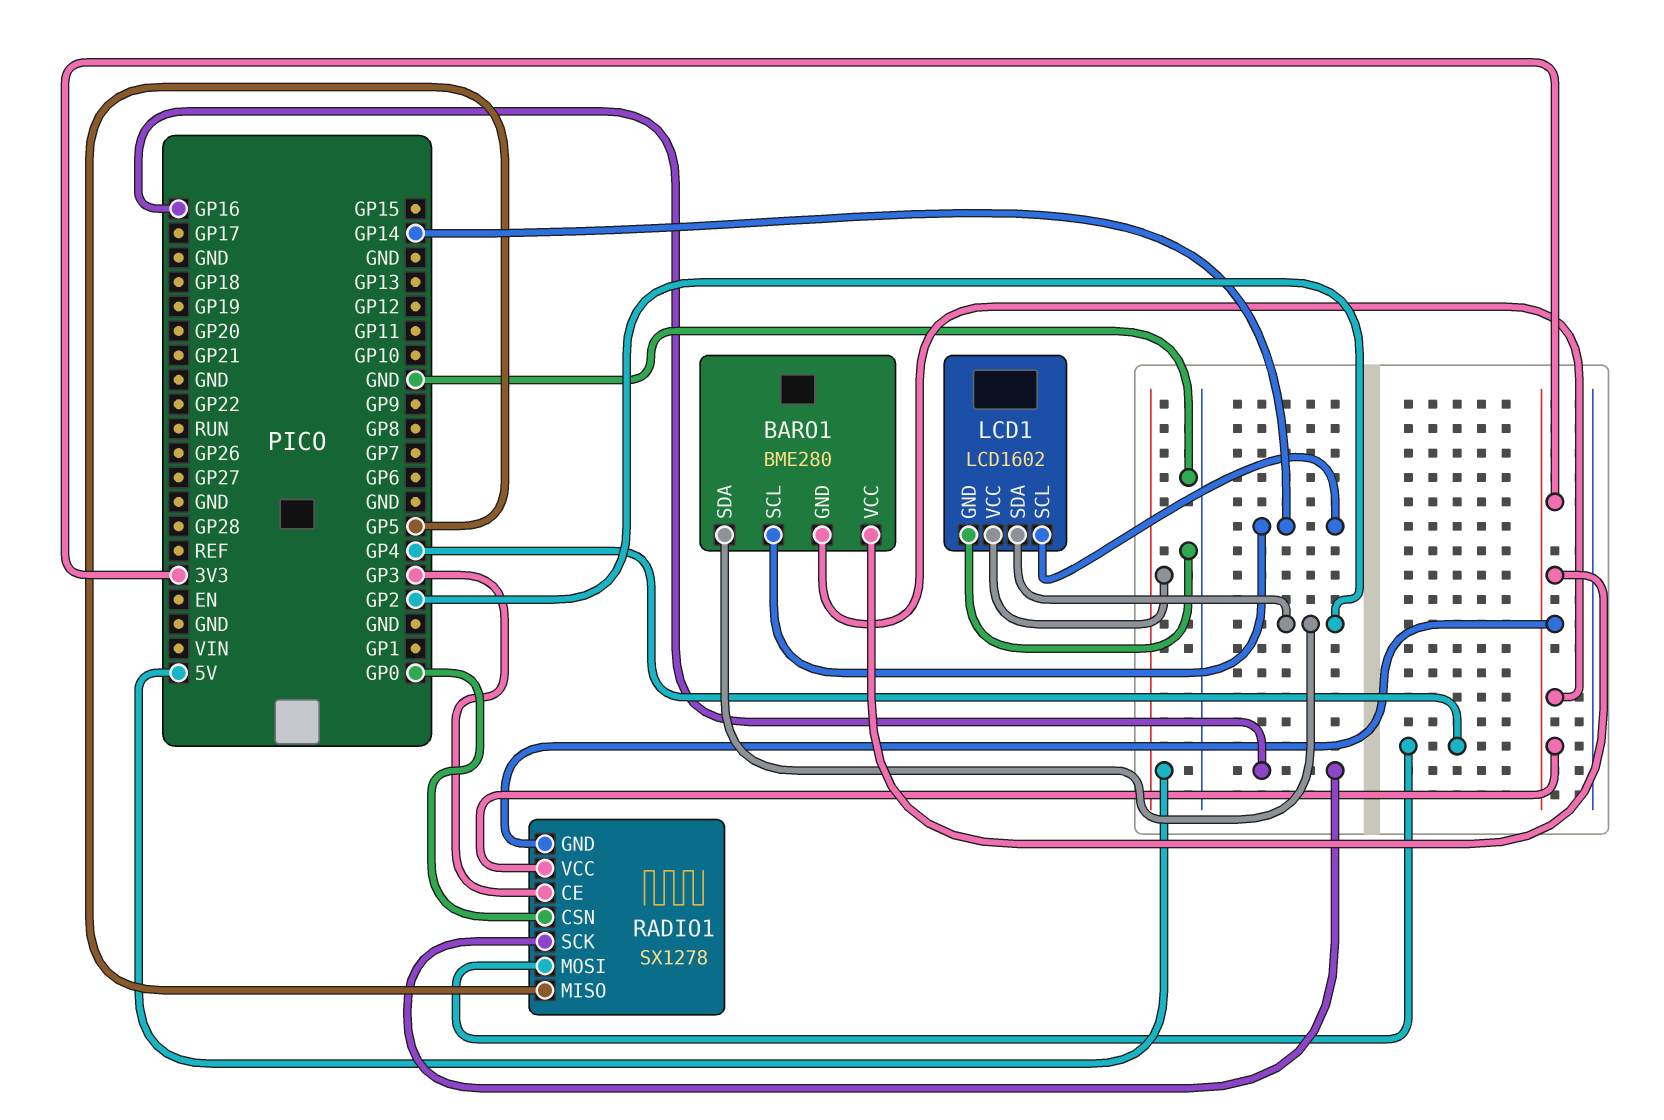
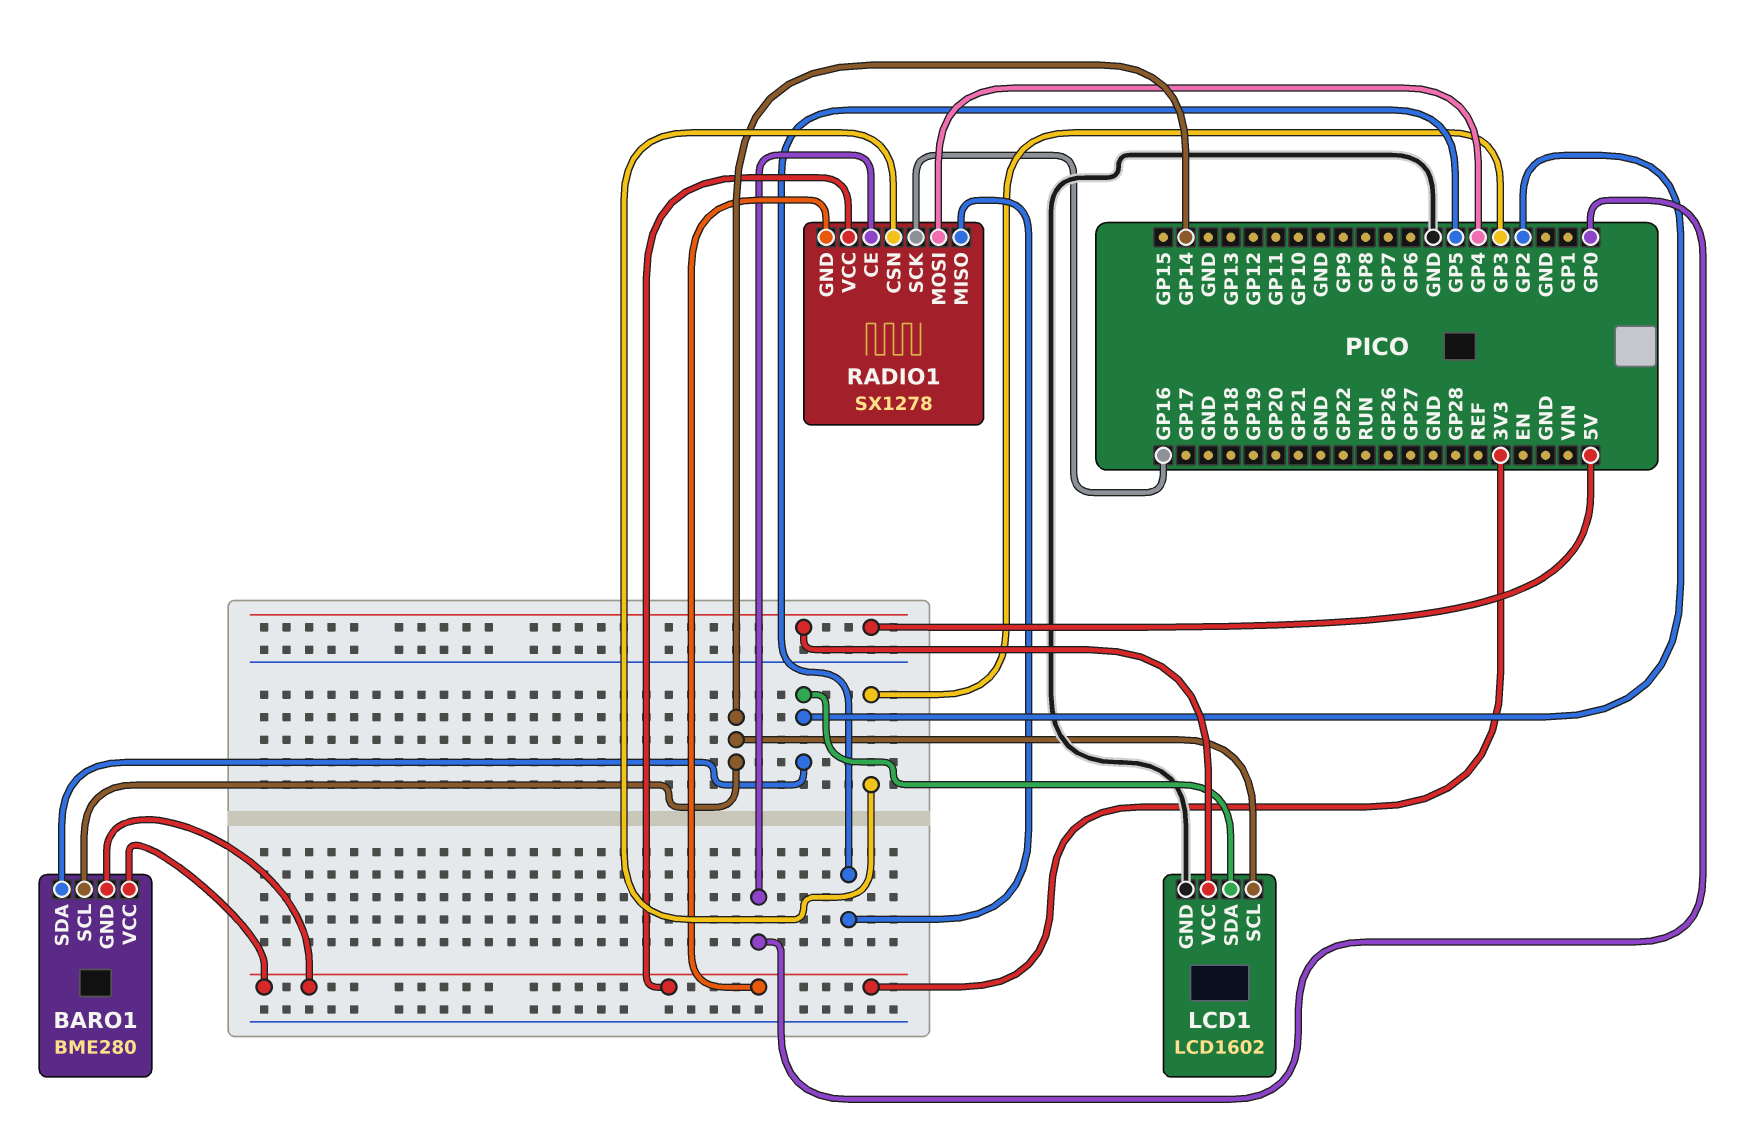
RADIO1 pin CE: GP3 -> GP0
RADIO1 pin CSN: GP0 -> GP3

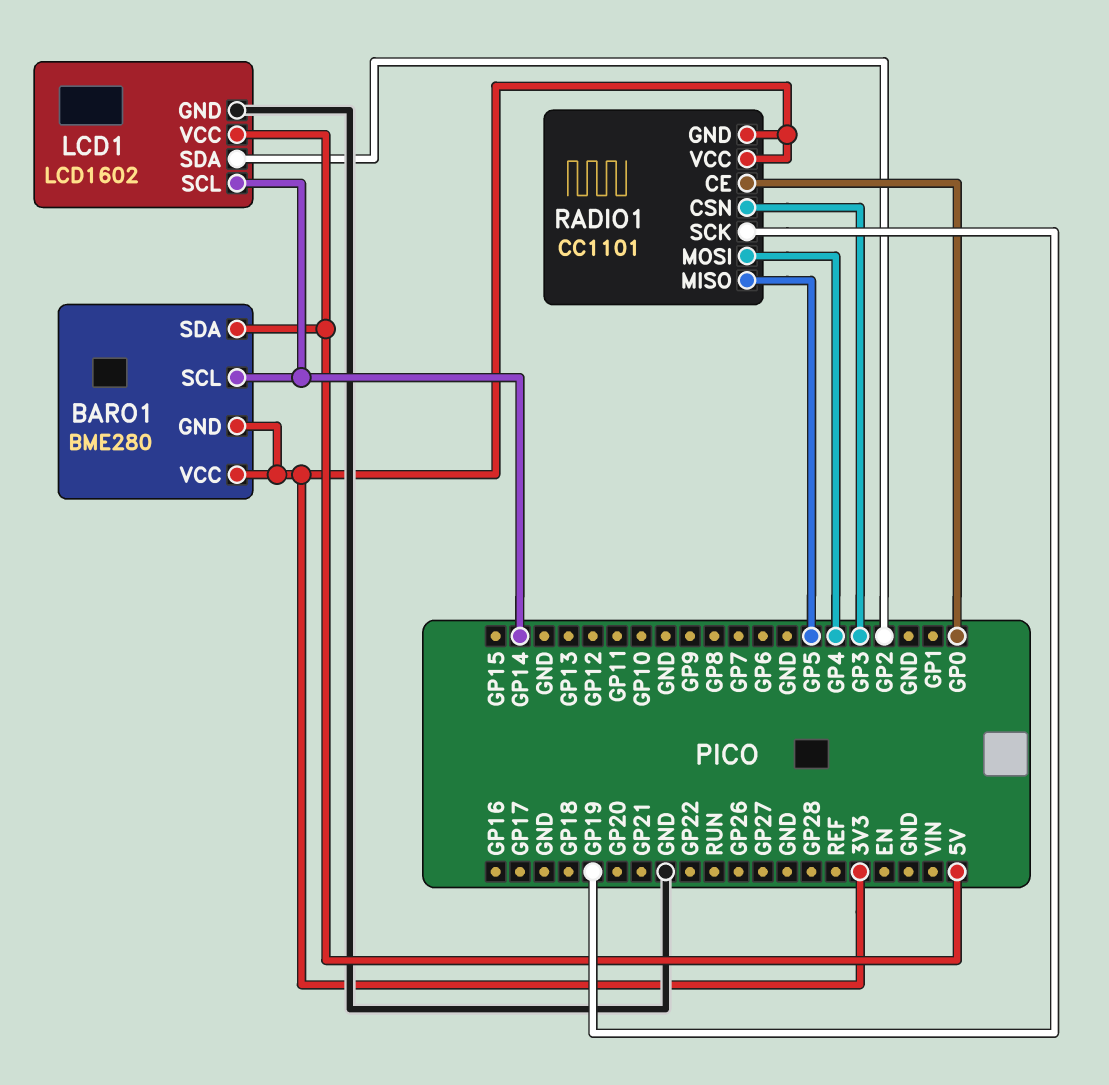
BARO1 pin SDA: GP2 -> 5V
RADIO1: SX1278 -> CC1101
RADIO1 pin SCK: GP16 -> GP19

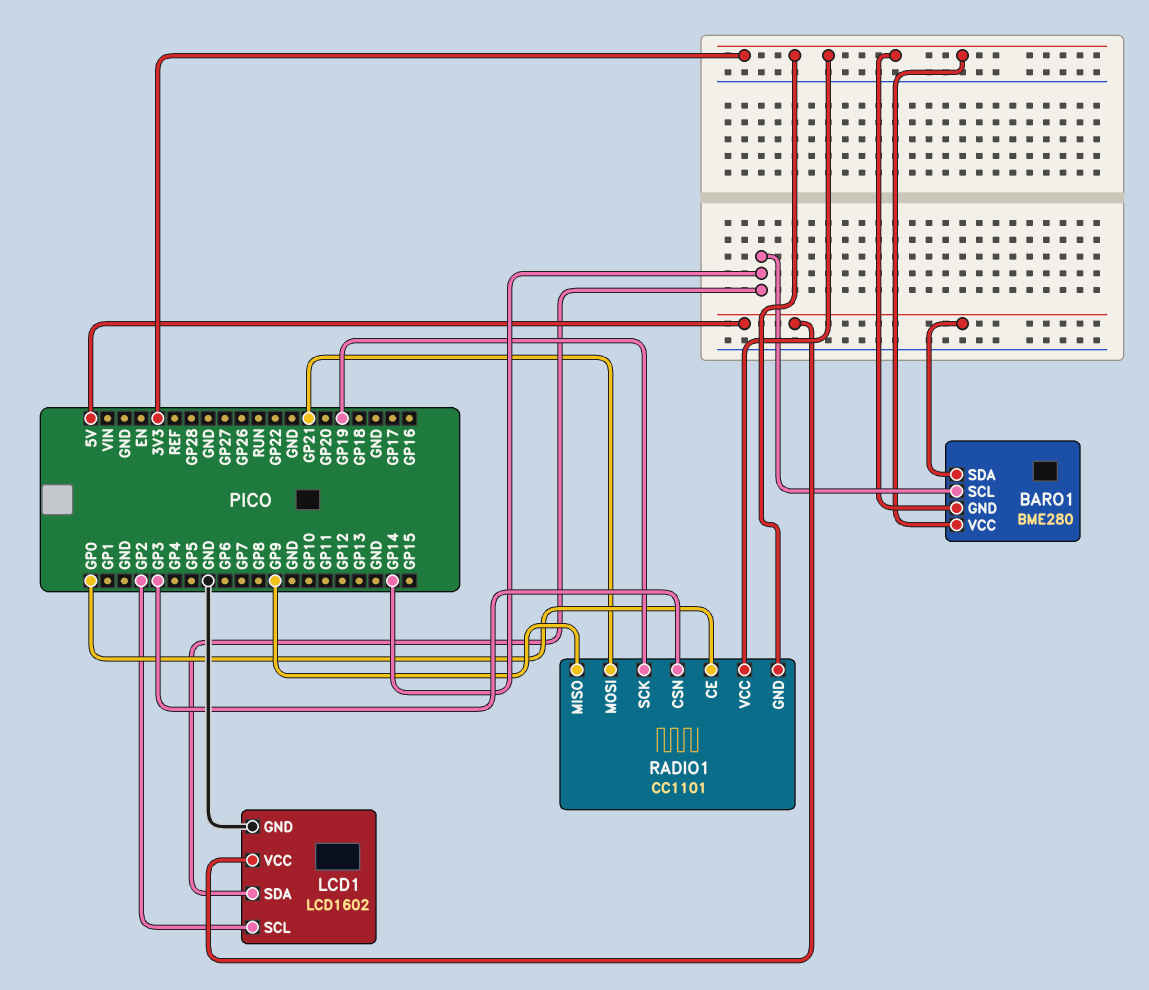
LCD1 pin SCL: GP14 -> GP2
LCD1 pin SDA: GP2 -> GP14
RADIO1 pin MISO: GP5 -> GP9
RADIO1 pin MOSI: GP4 -> GP21

